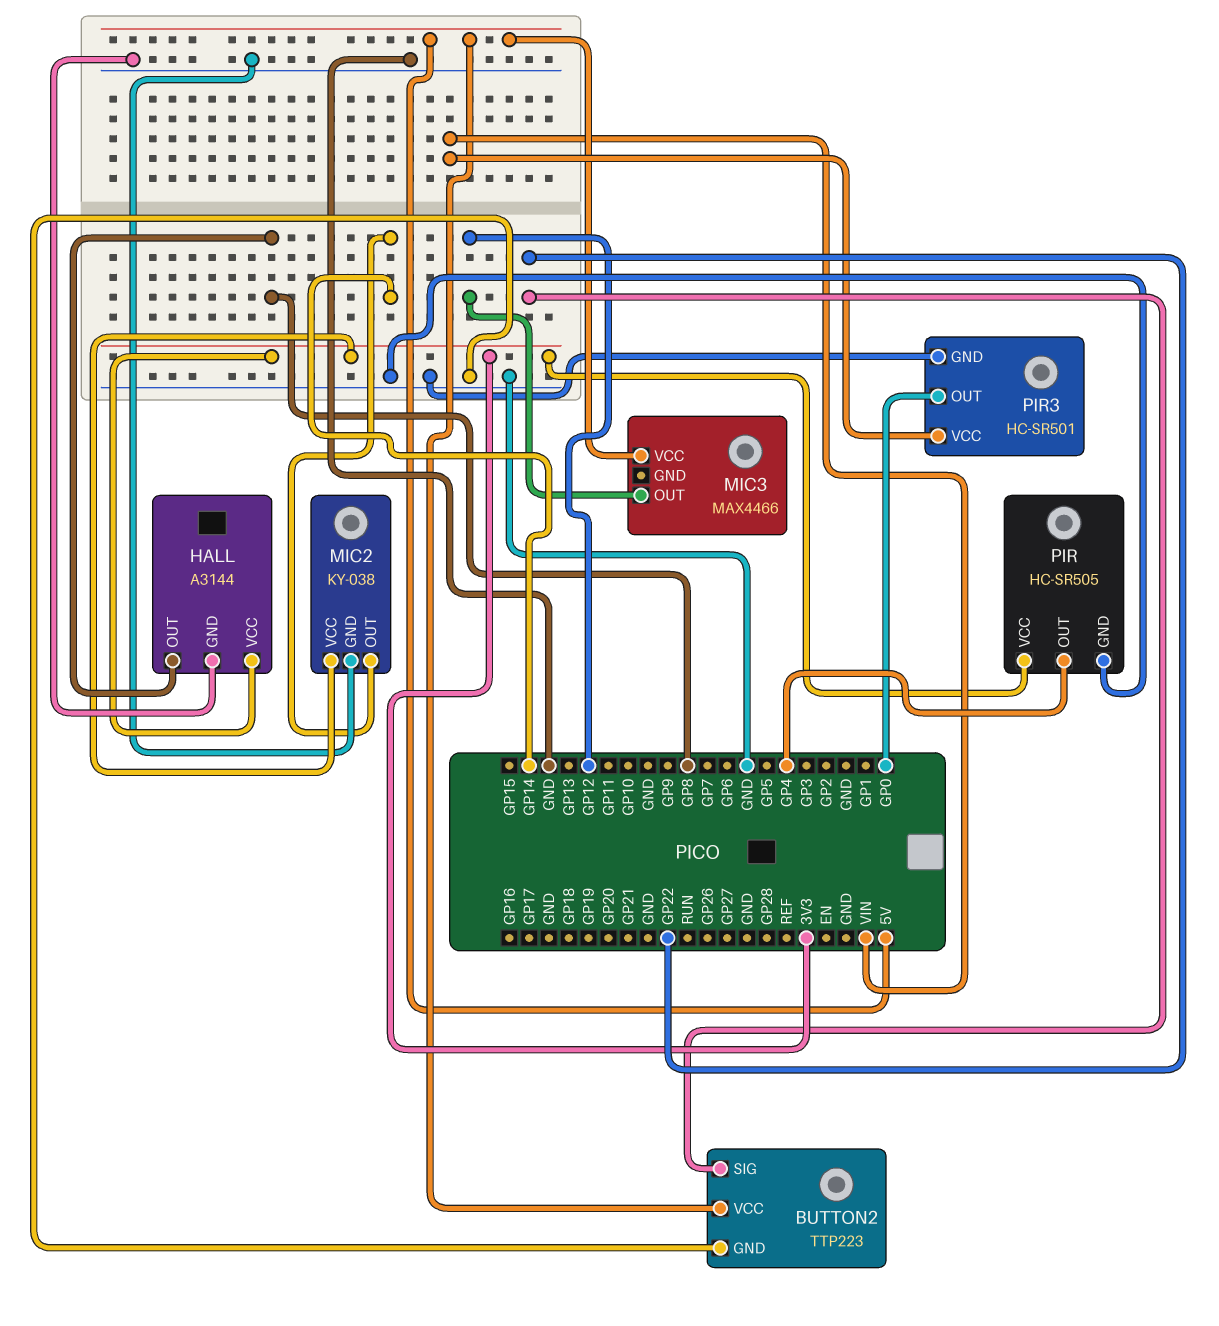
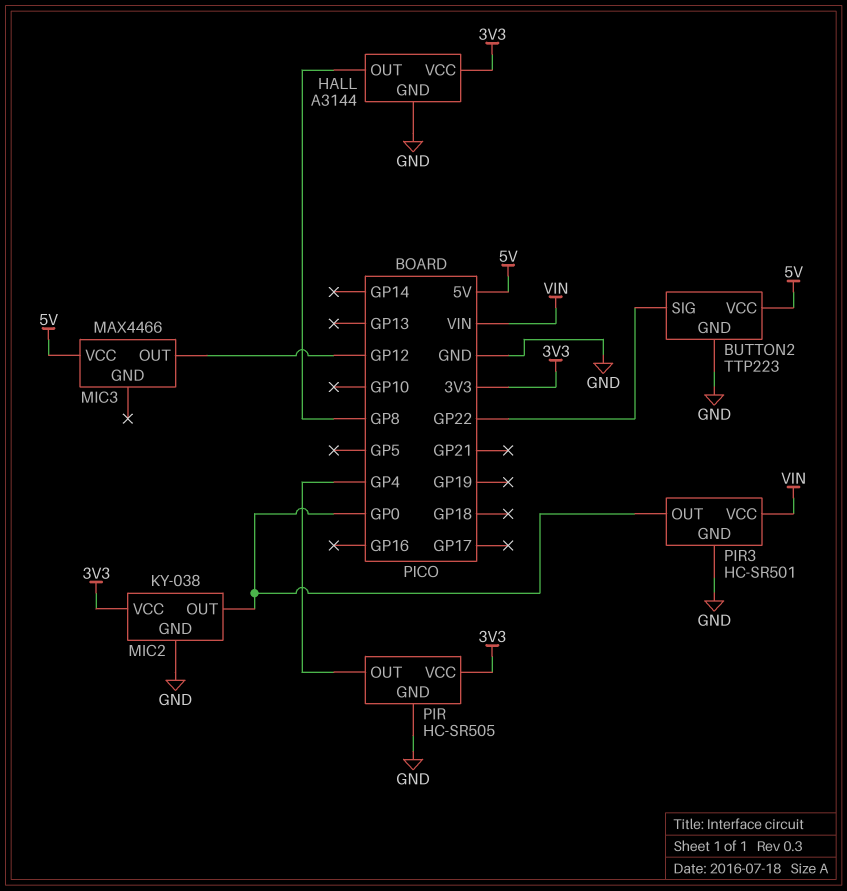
MIC2 pin OUT: GP14 -> GP0

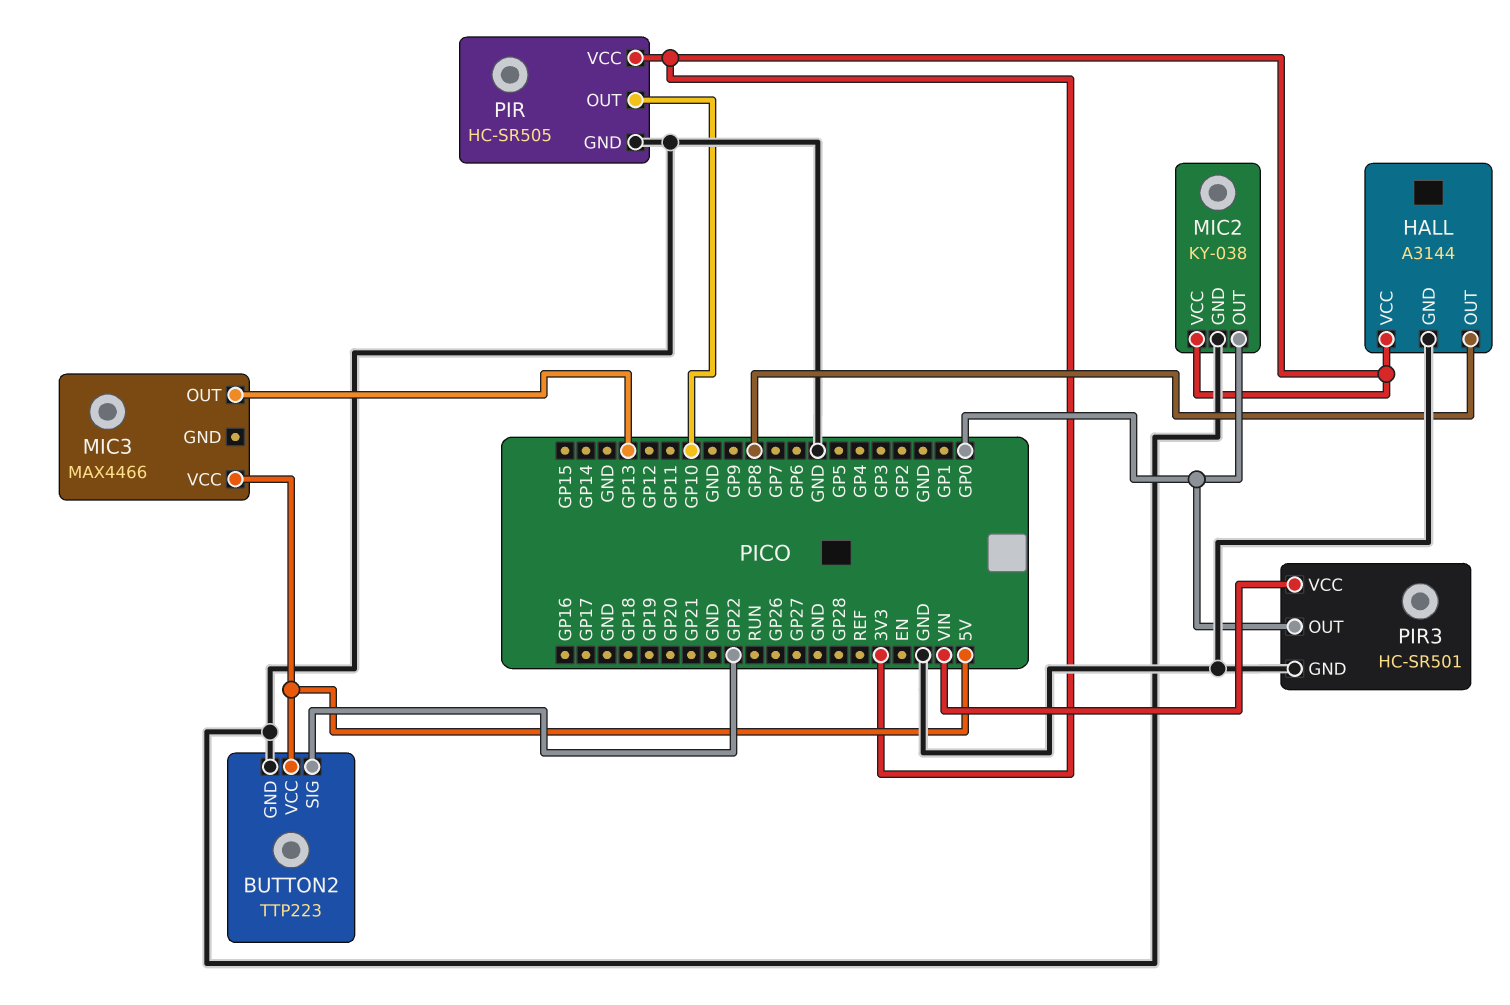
MIC3 pin OUT: GP12 -> GP13
PIR pin OUT: GP4 -> GP10

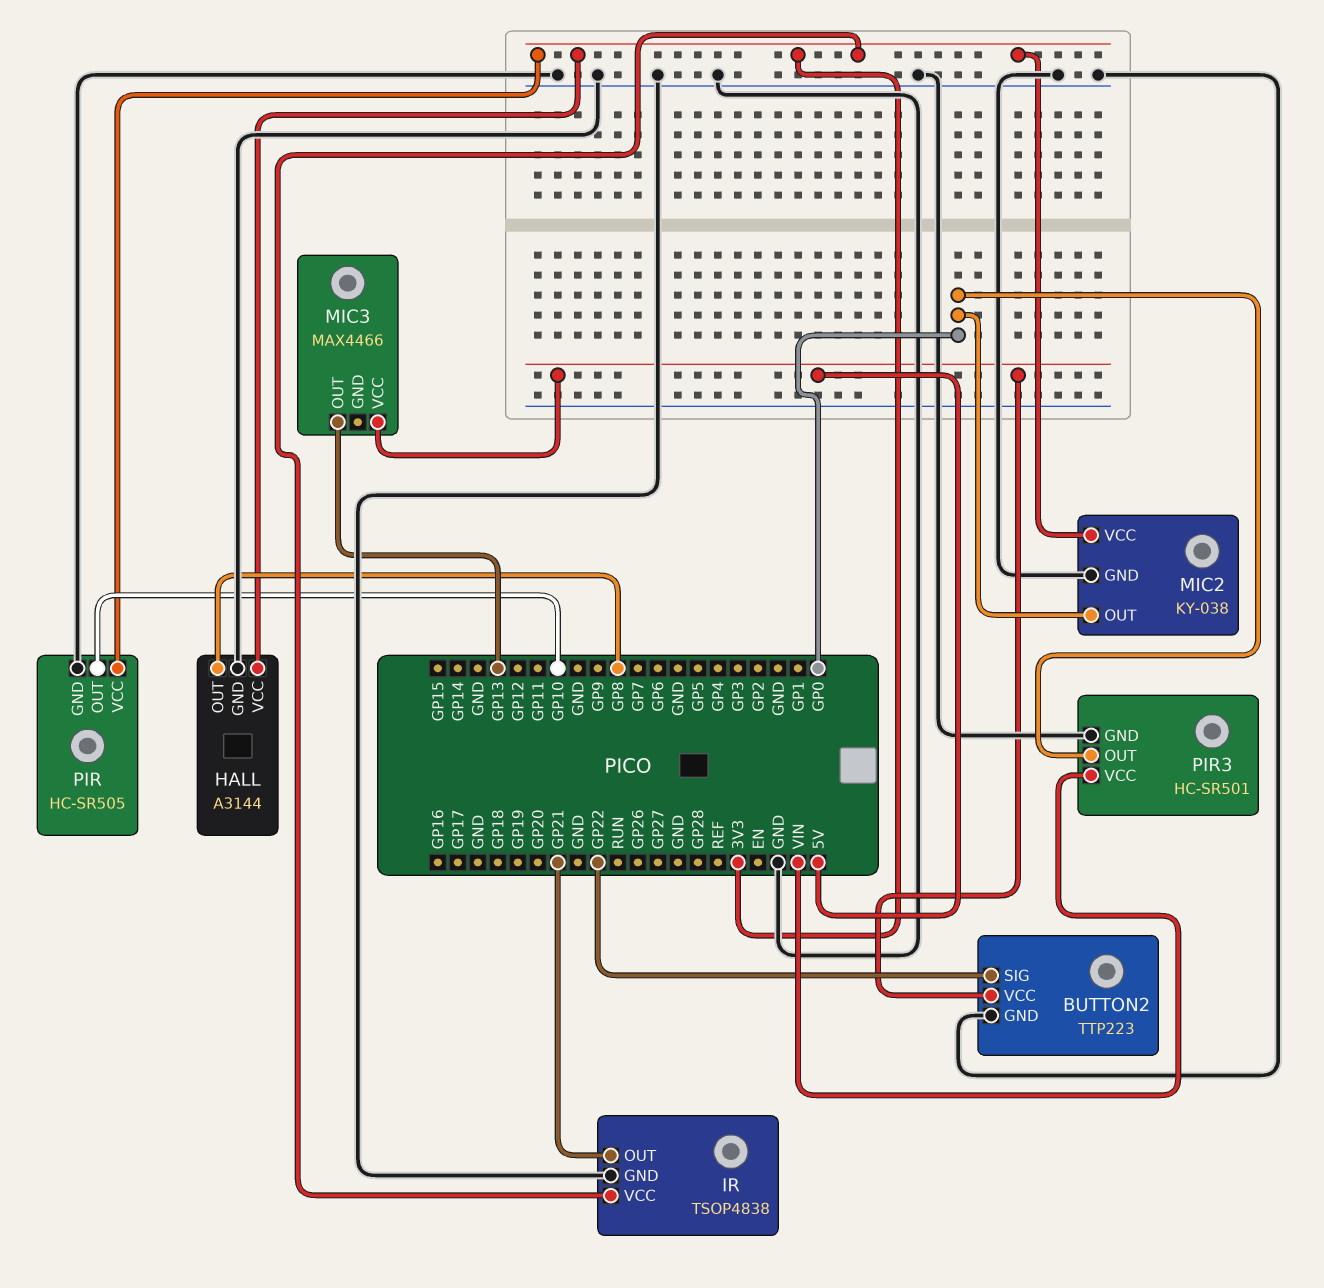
IR: none -> TSOP4838
IR pin GND: none -> GND
IR pin OUT: none -> GP21
IR pin VCC: none -> 3V3

